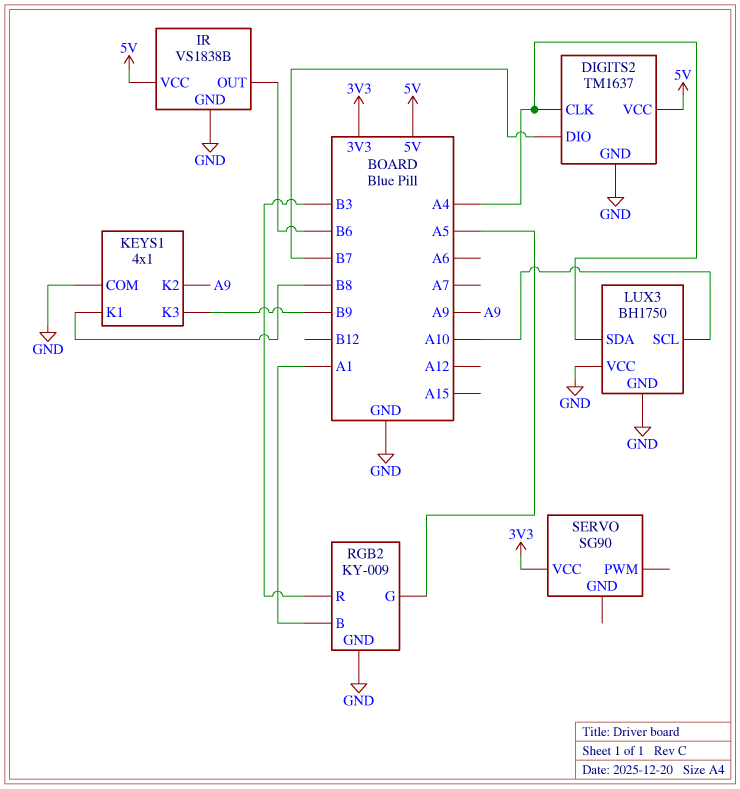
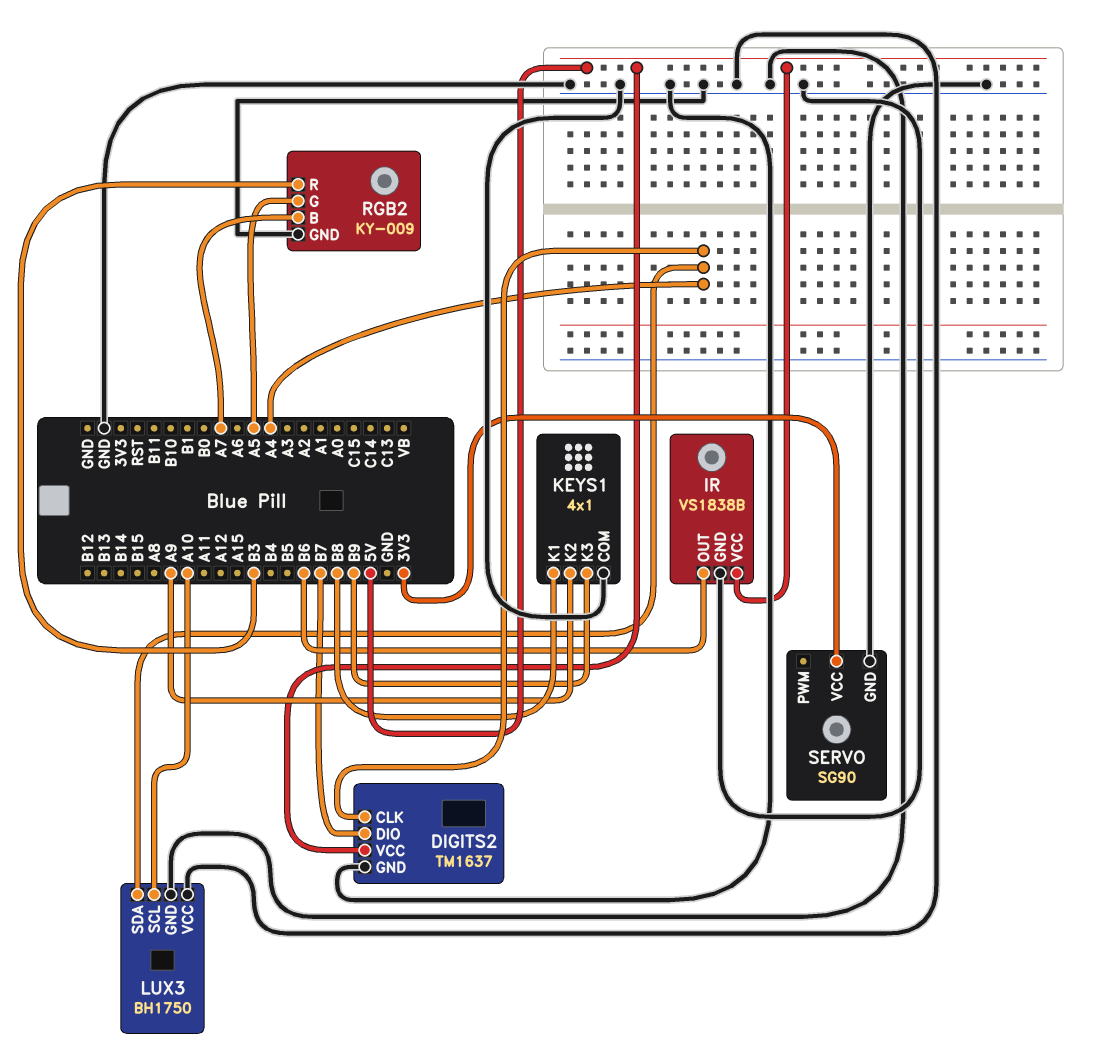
RGB2 pin B: A1 -> A7
SERVO pin GND: none -> GND

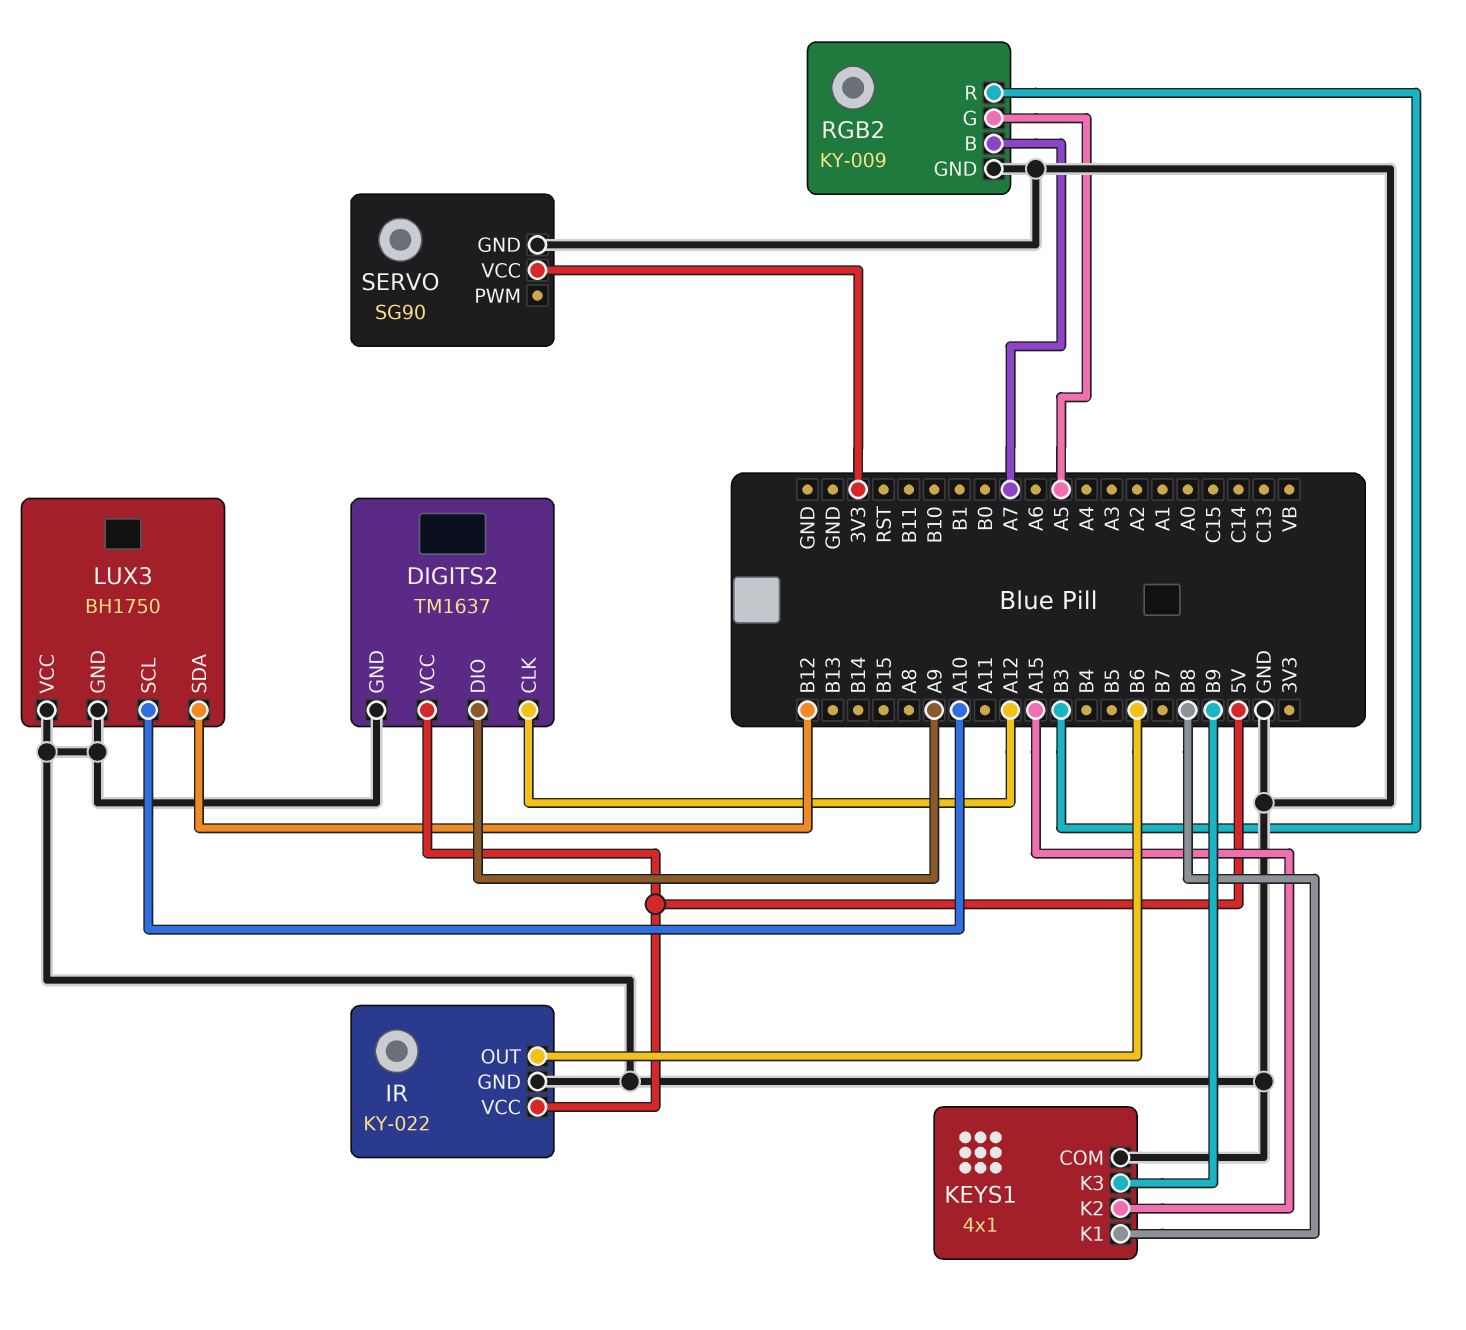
DIGITS2 pin CLK: A4 -> A12
DIGITS2 pin DIO: B7 -> A9
IR: VS1838B -> KY-022
KEYS1 pin K2: A9 -> A15
LUX3 pin SDA: A4 -> B12

